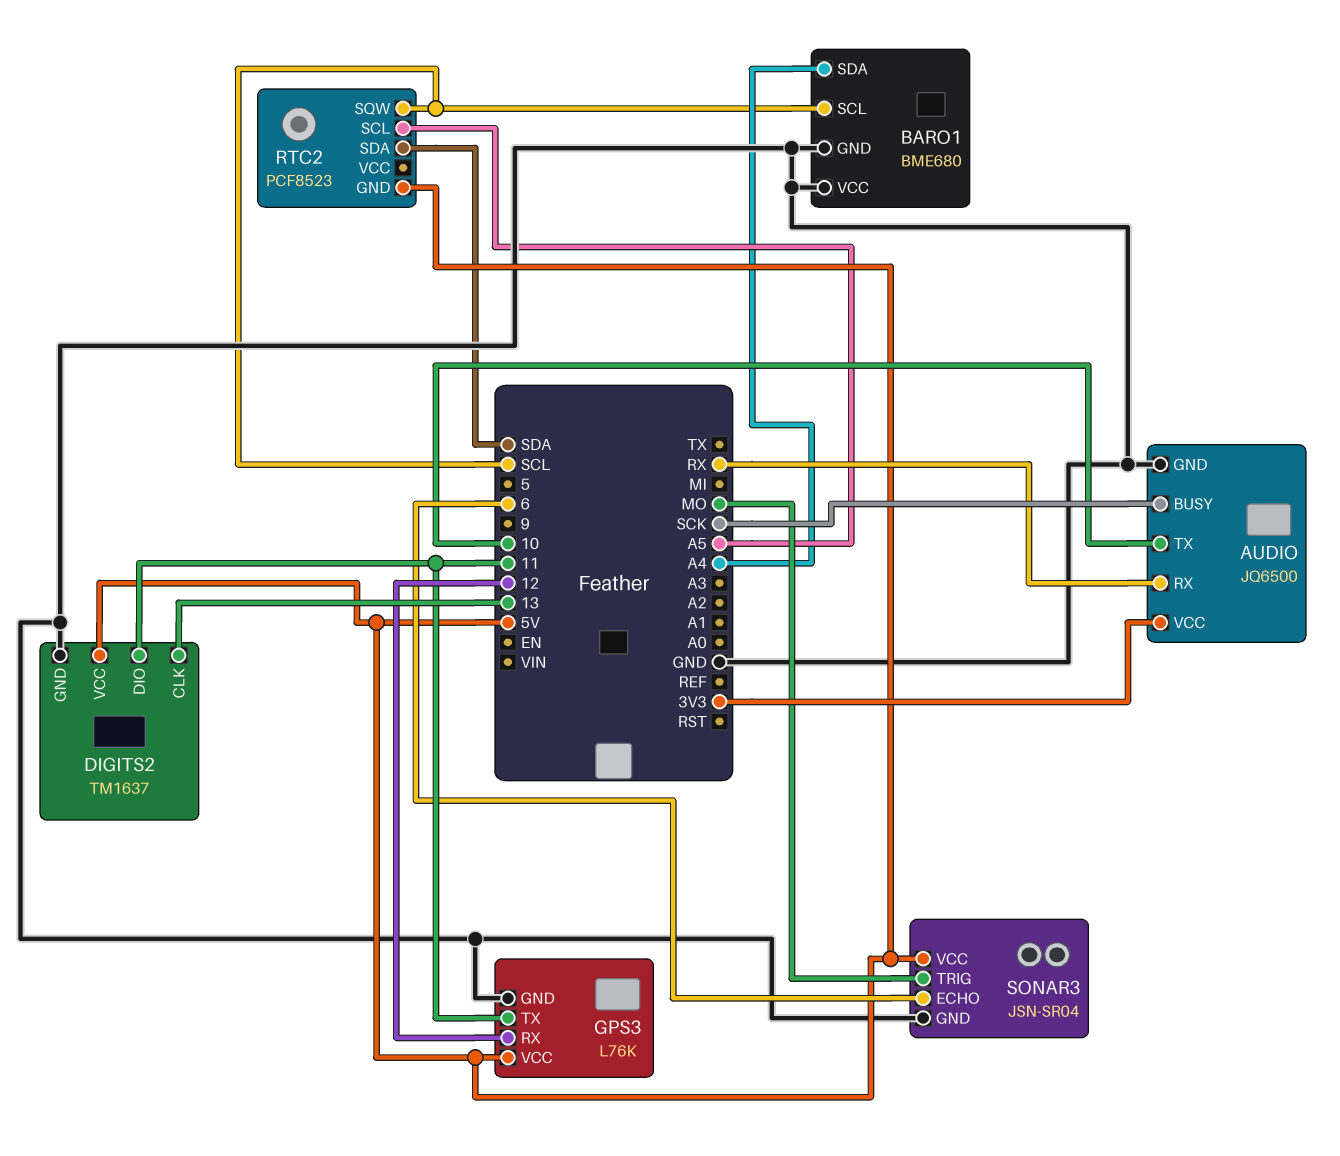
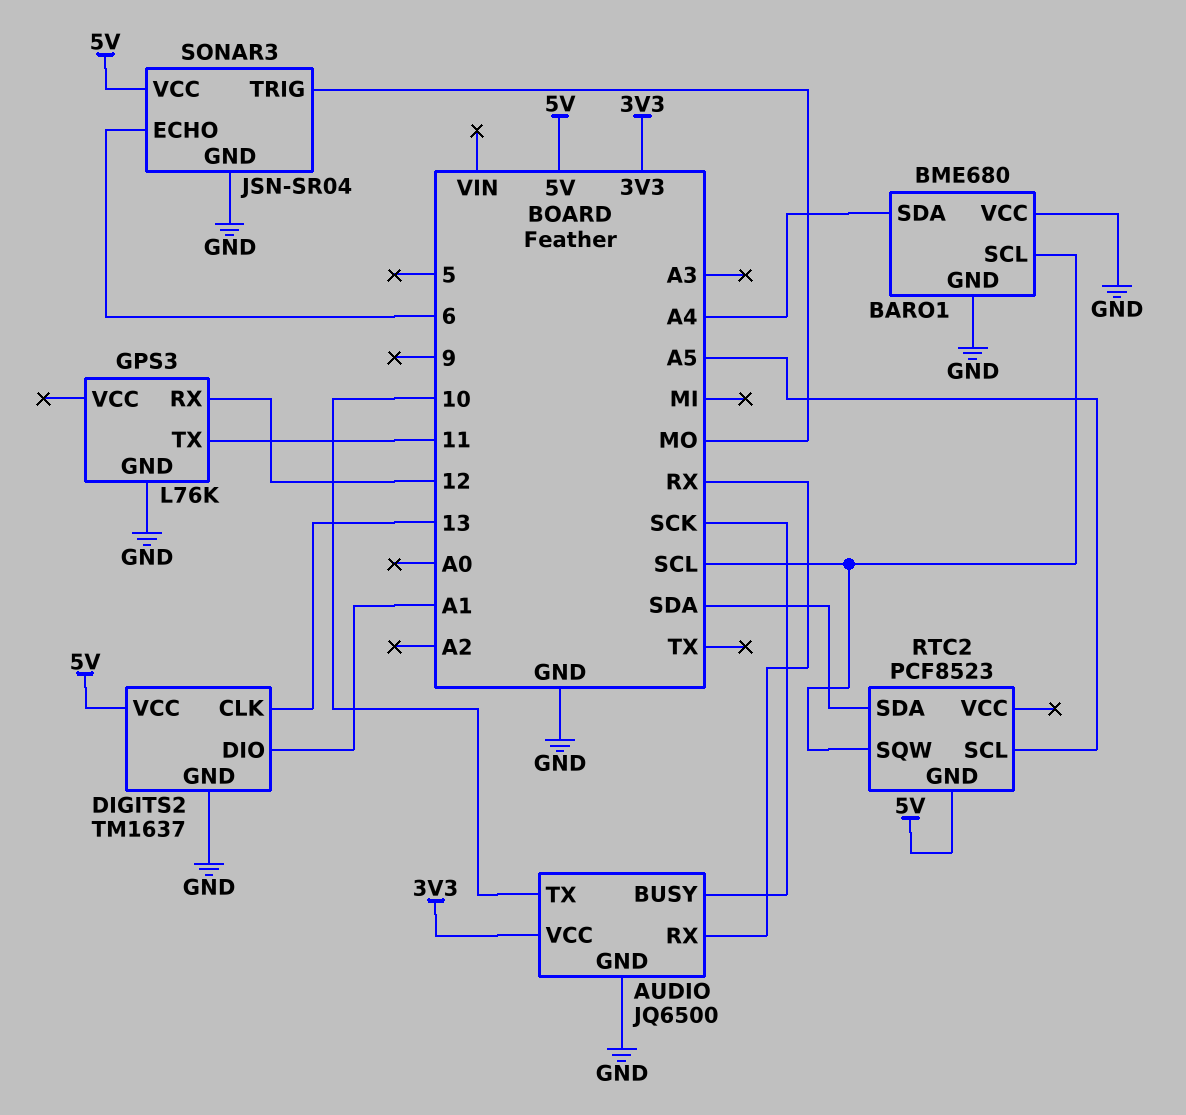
DIGITS2 pin DIO: 11 -> A1
GPS3 pin VCC: 5V -> none

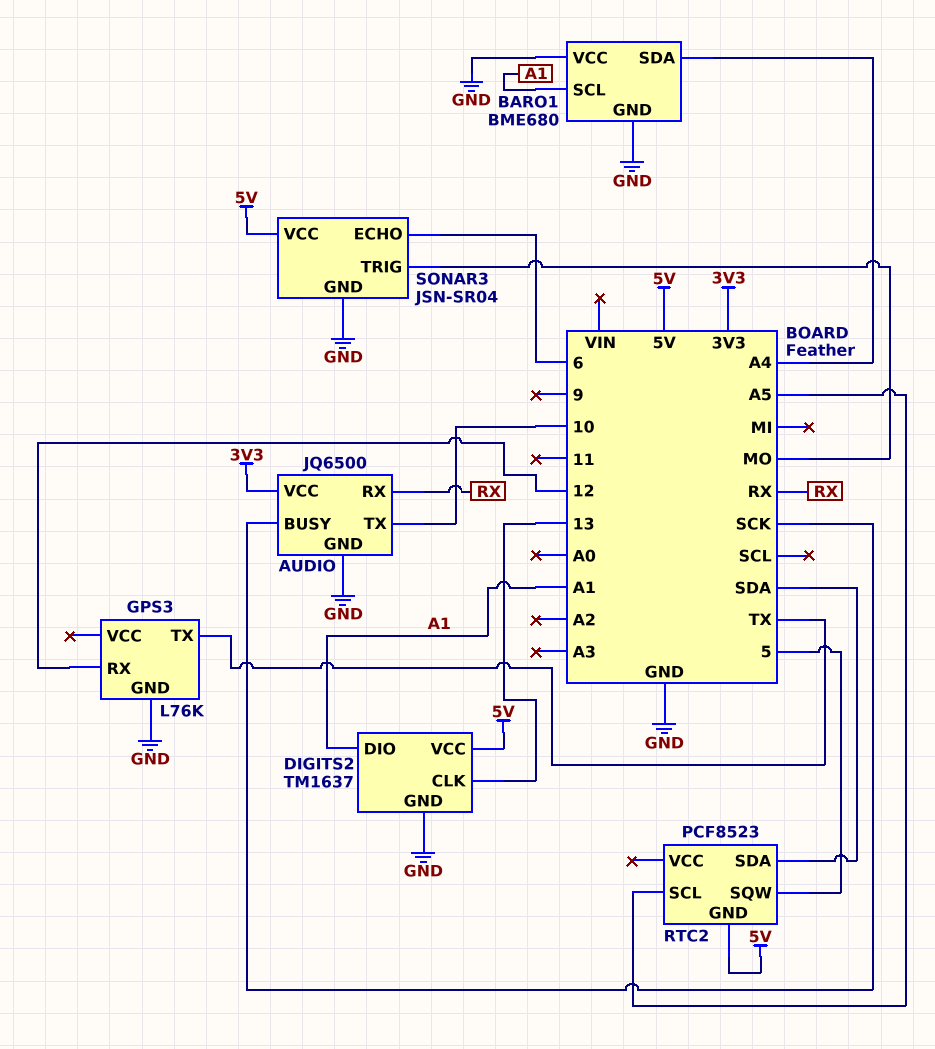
BARO1 pin SCL: SCL -> A1
GPS3 pin TX: 11 -> TX
RTC2 pin SQW: SCL -> 5

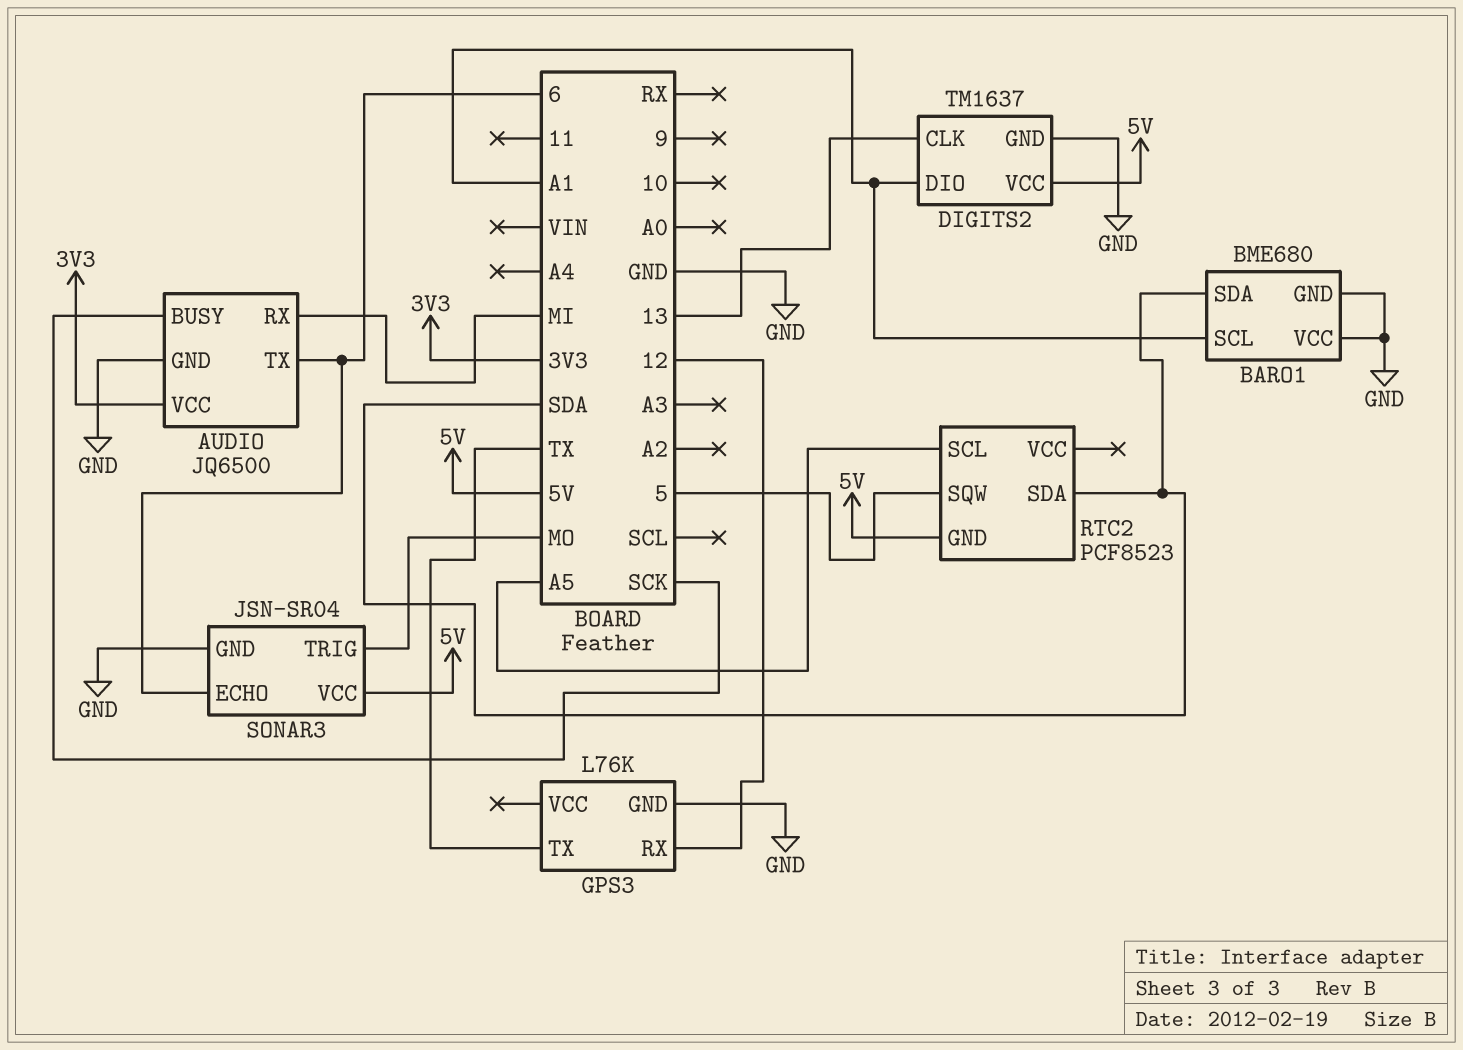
AUDIO pin RX: RX -> MI
AUDIO pin TX: 10 -> 6
BARO1 pin SDA: A4 -> SDA

